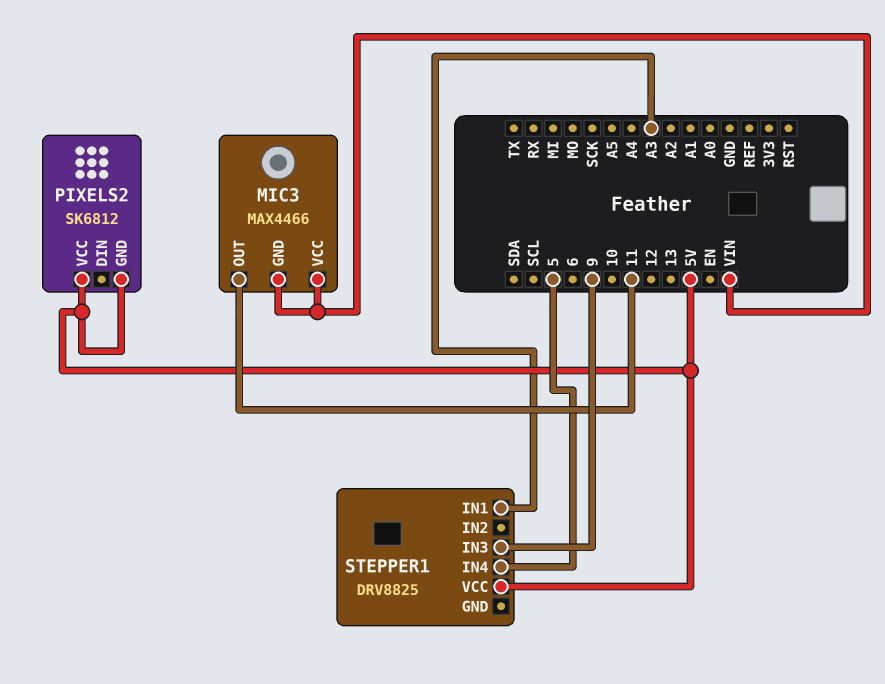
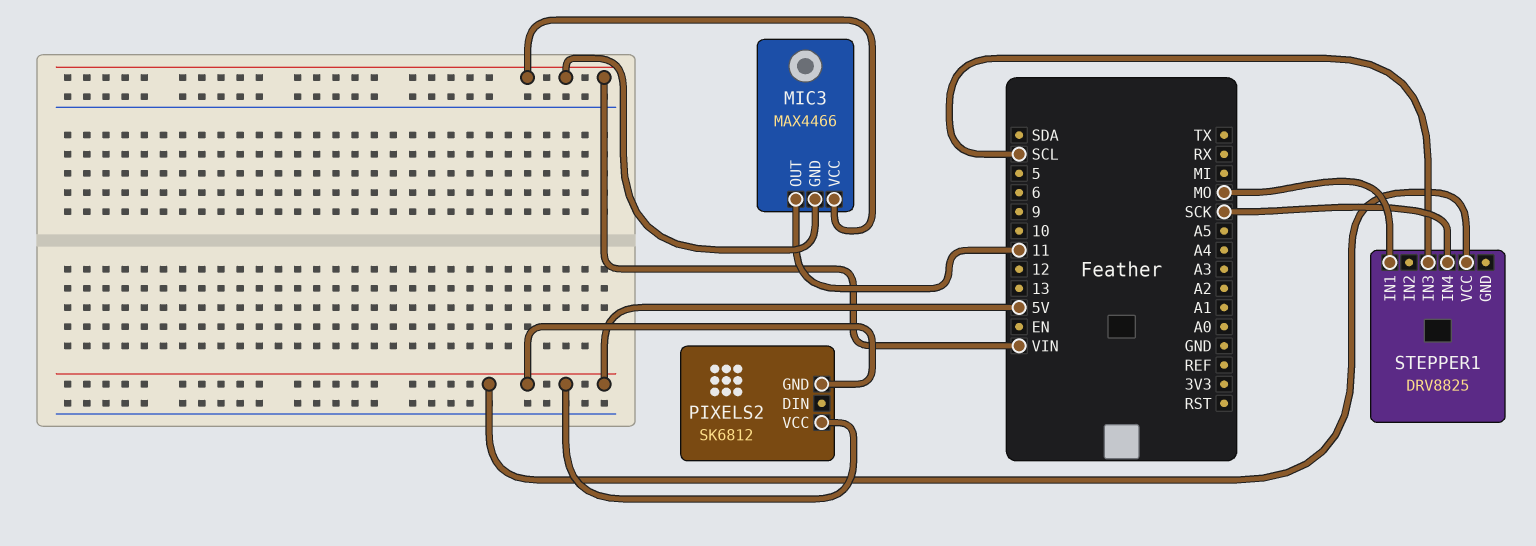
STEPPER1 pin IN1: A3 -> MO
STEPPER1 pin IN3: 9 -> SCL
STEPPER1 pin IN4: 5 -> SCK

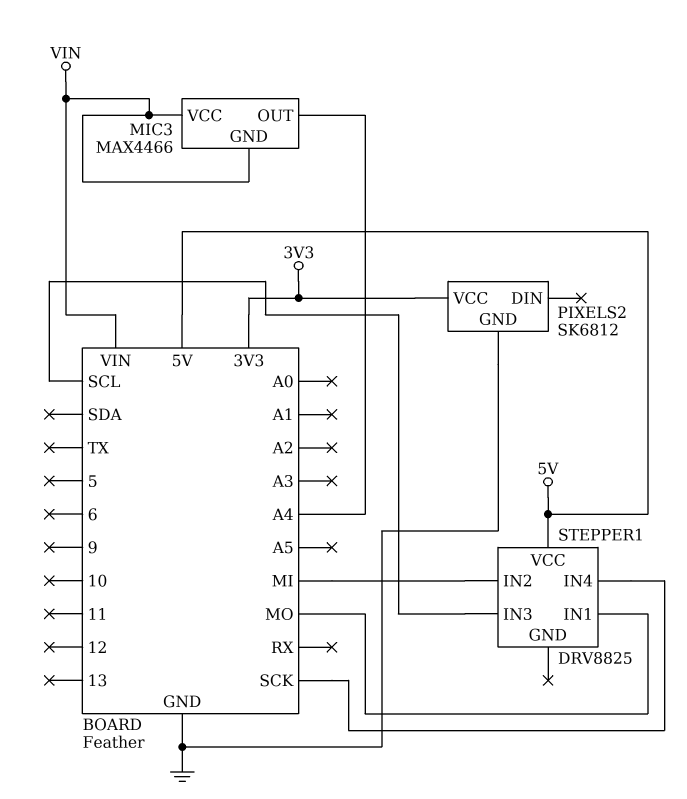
MIC3 pin OUT: 11 -> A4
PIXELS2 pin GND: 5V -> GND
PIXELS2 pin VCC: 5V -> 3V3
STEPPER1 pin IN2: none -> MI

